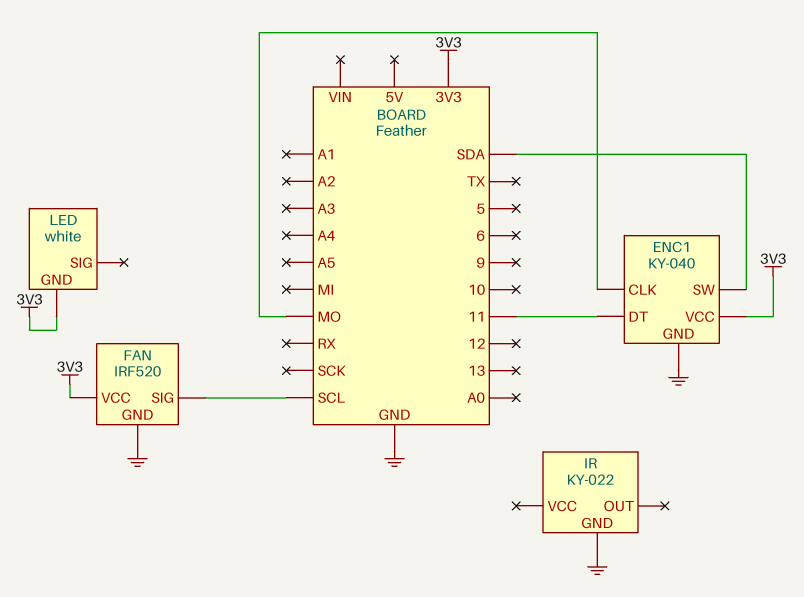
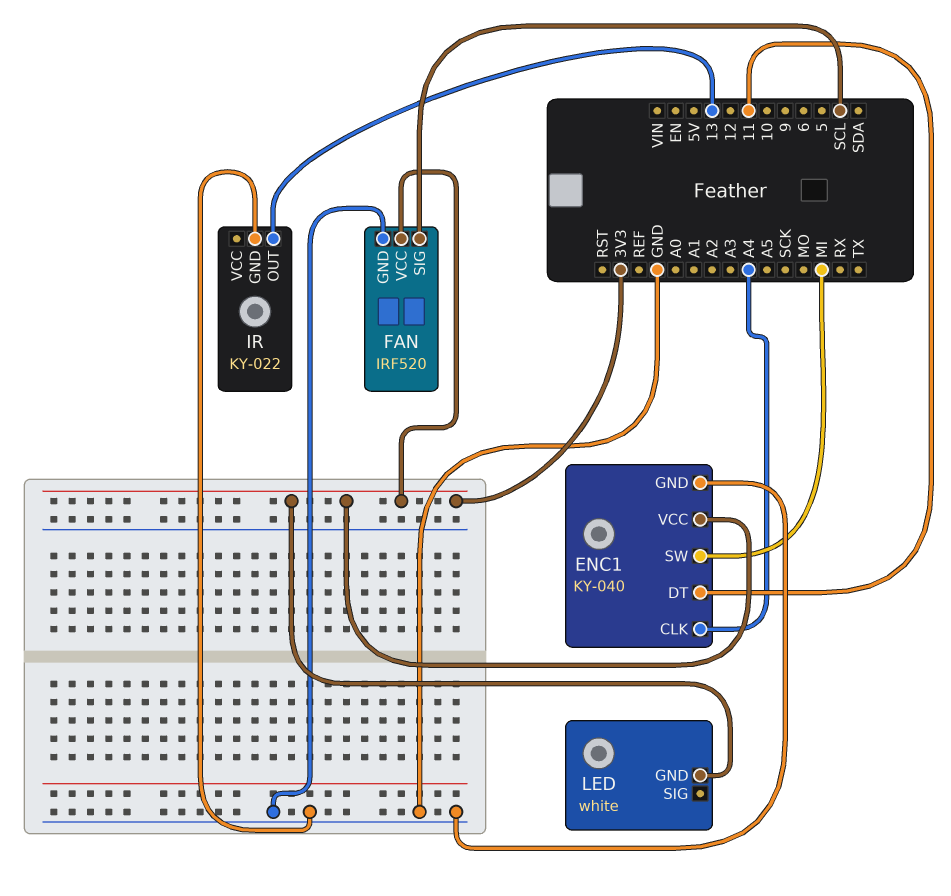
ENC1 pin CLK: MO -> A4
ENC1 pin SW: SDA -> MI
IR pin OUT: none -> 13

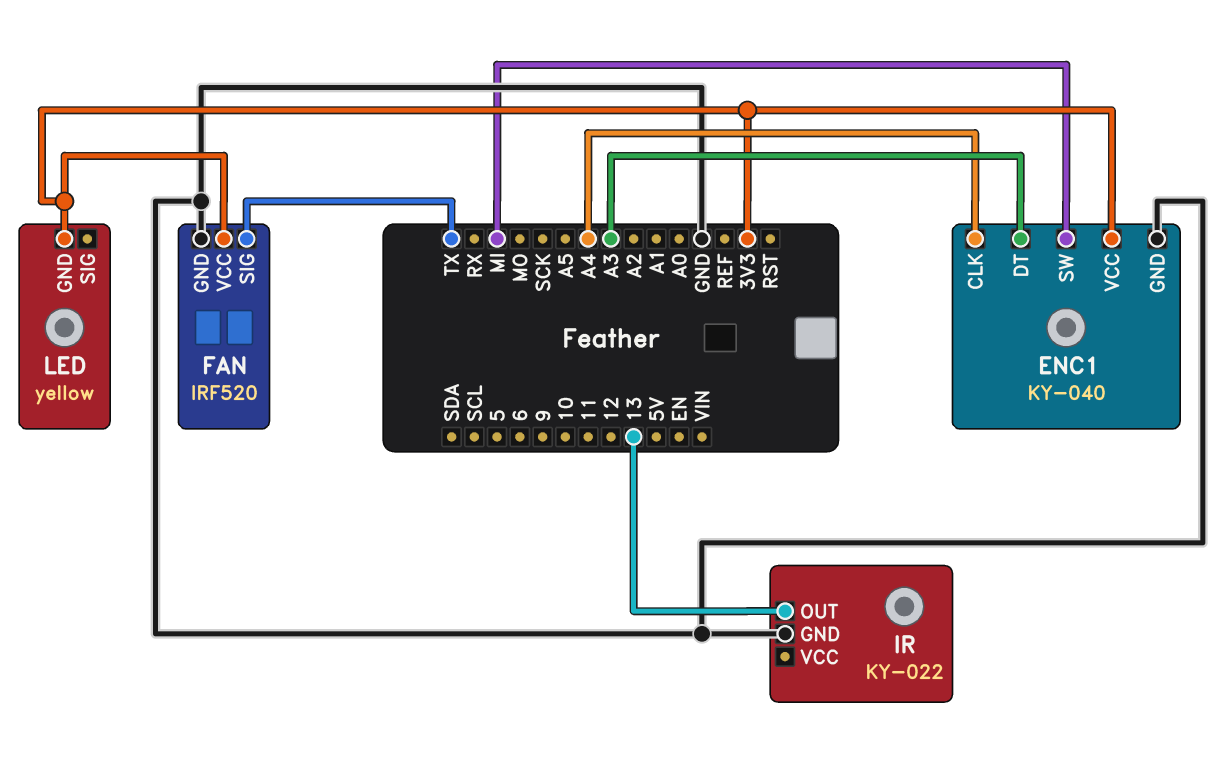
ENC1 pin DT: 11 -> A3
FAN pin SIG: SCL -> TX
LED: white -> yellow

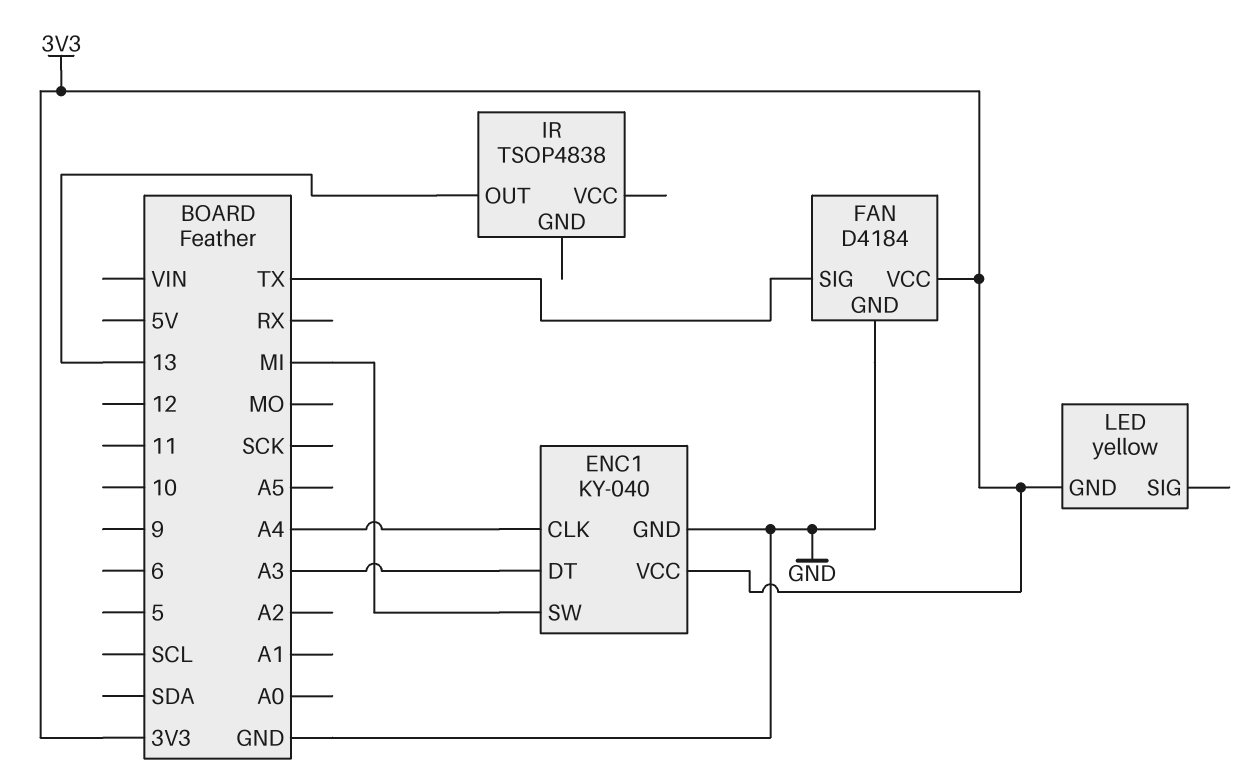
FAN: IRF520 -> D4184
IR: KY-022 -> TSOP4838
IR pin GND: GND -> none

